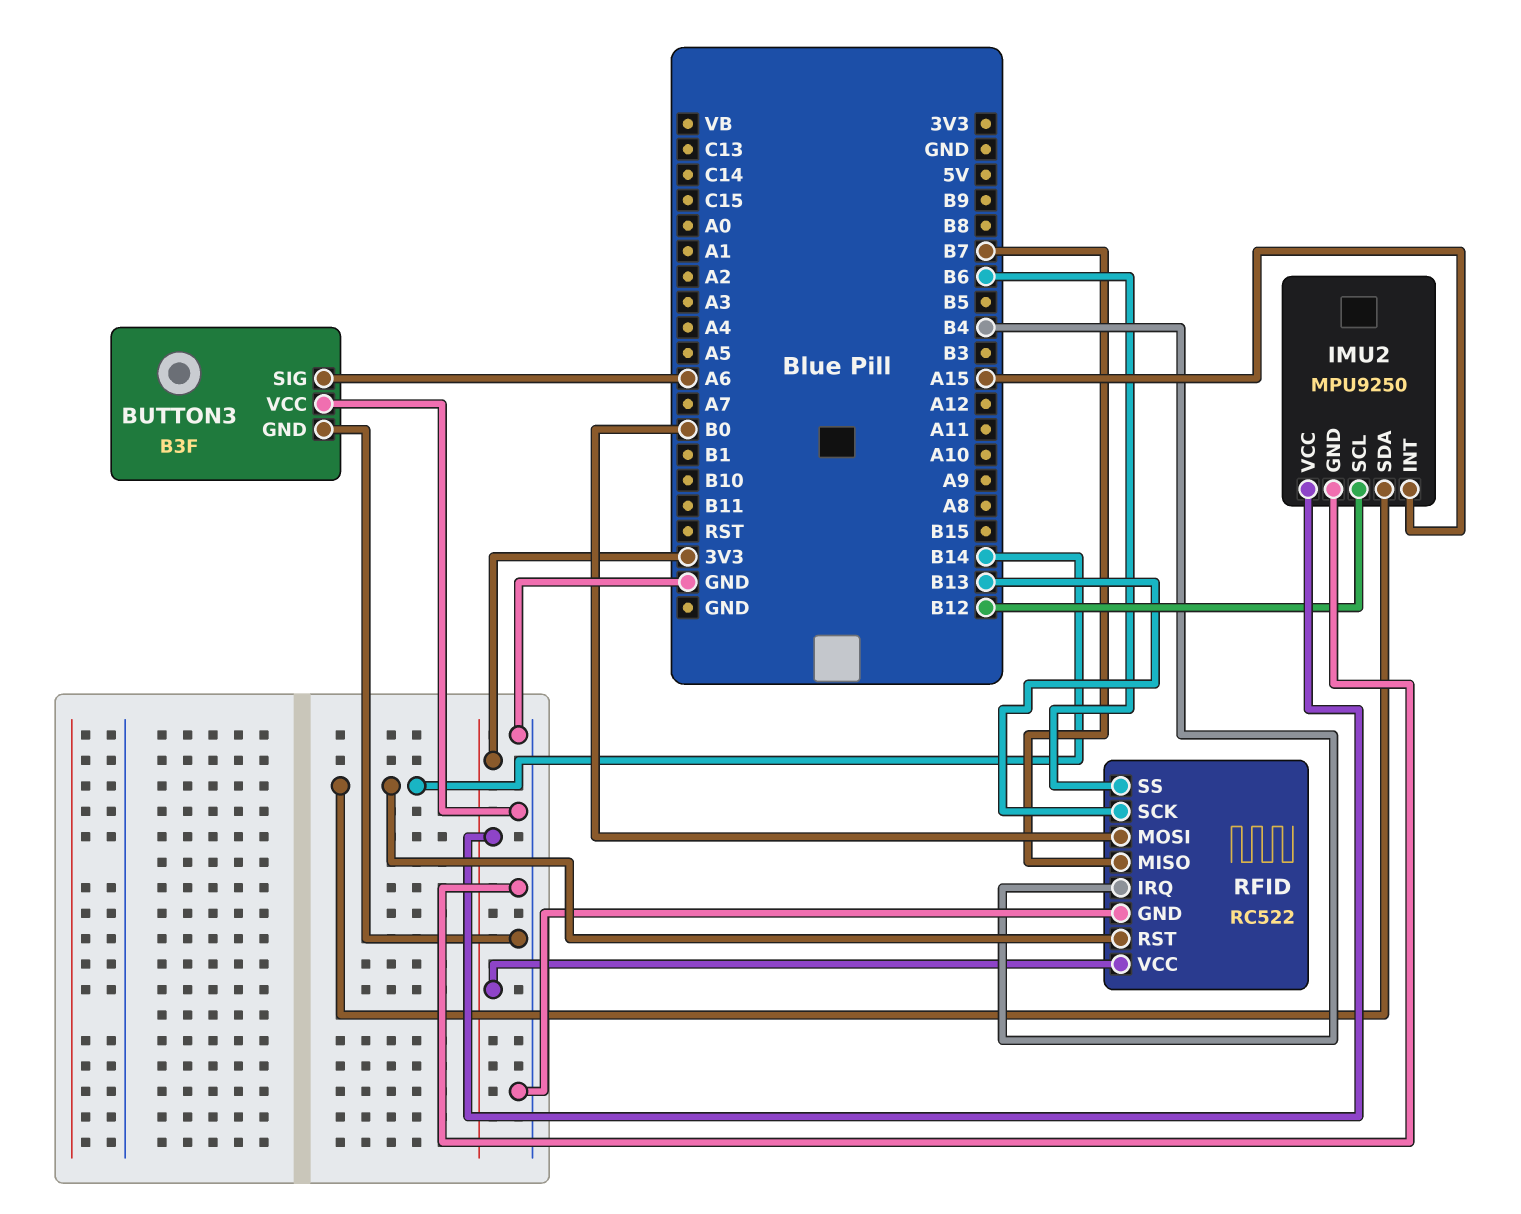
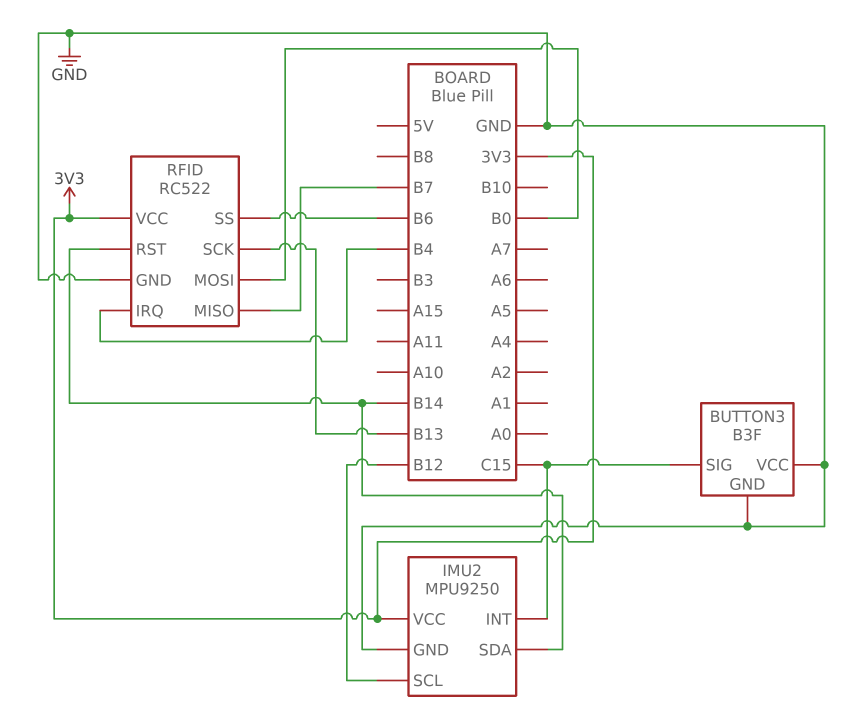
BUTTON3 pin SIG: A6 -> C15
IMU2 pin INT: A15 -> C15

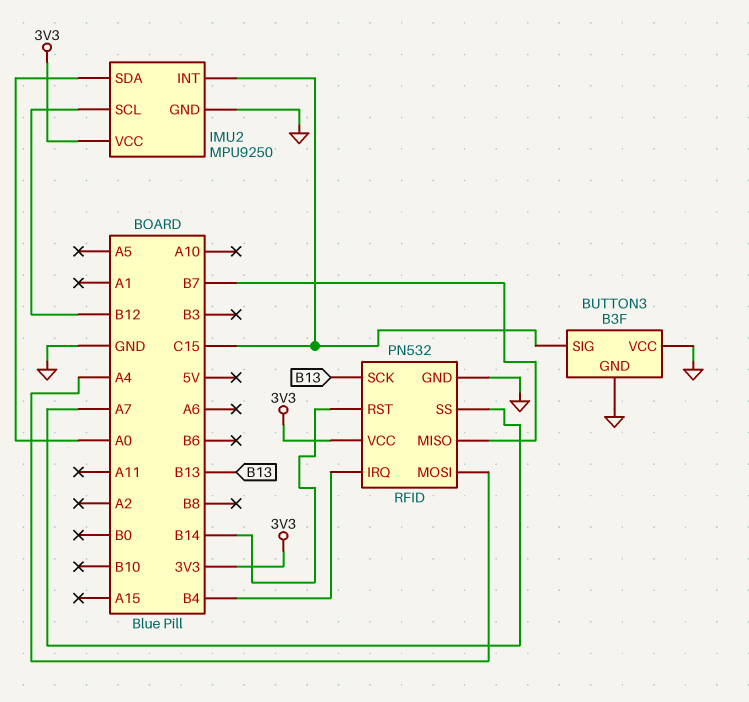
IMU2 pin SDA: B14 -> A0
RFID: RC522 -> PN532
RFID pin MOSI: B0 -> A4
RFID pin SS: B6 -> A7

